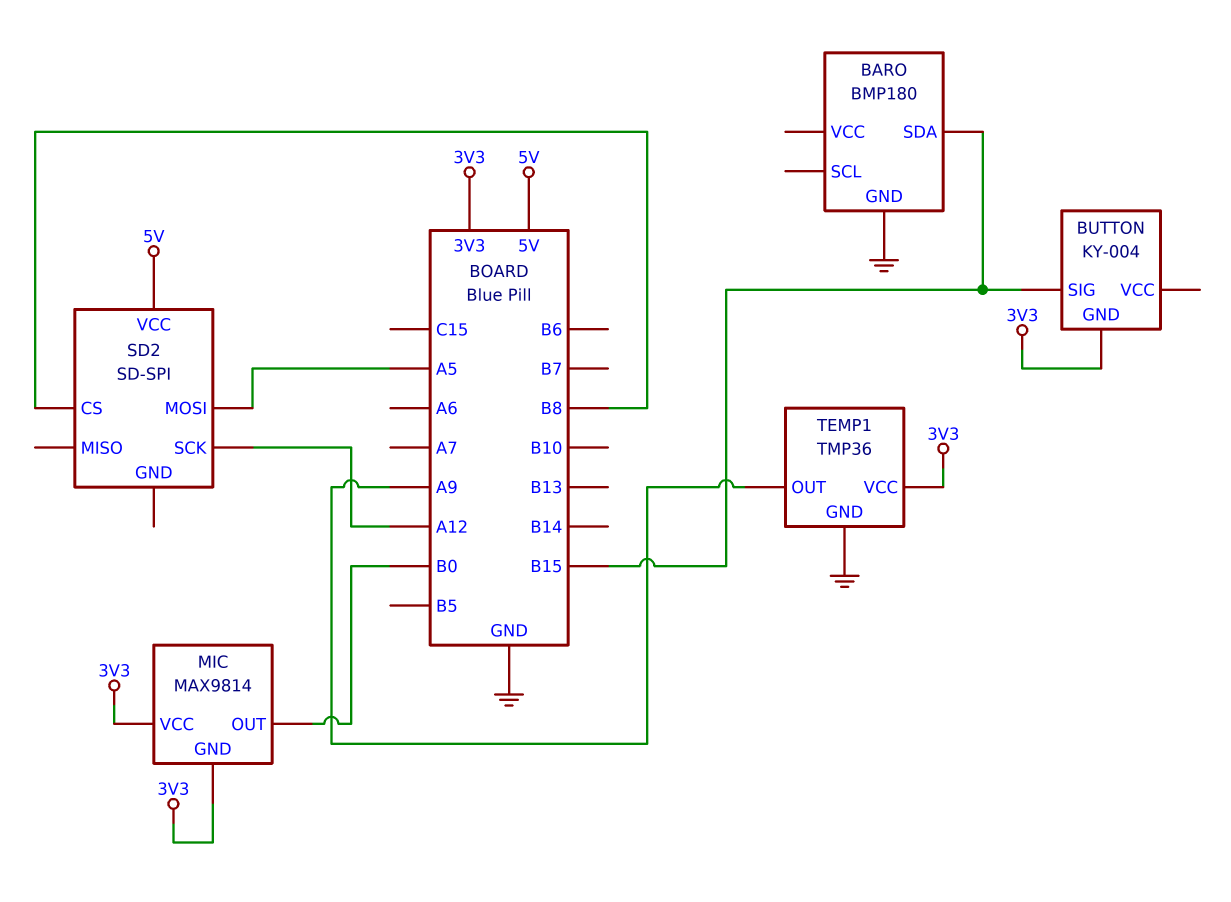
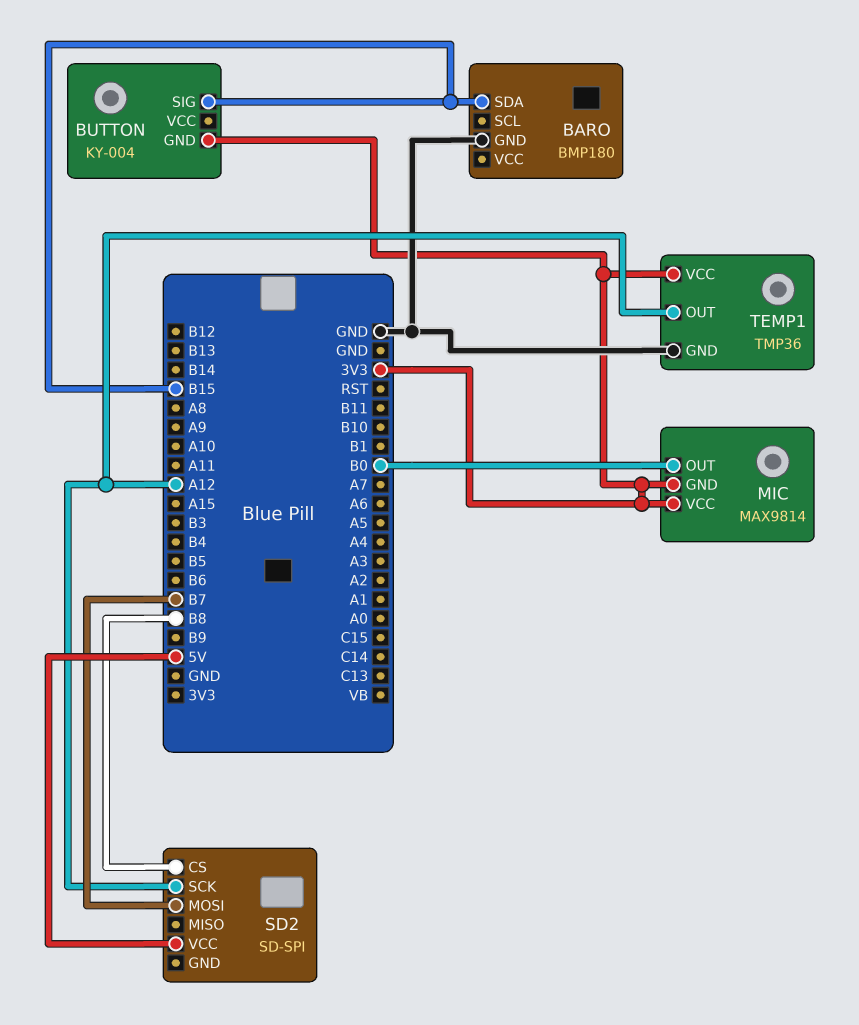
SD2 pin MOSI: A5 -> B7
TEMP1 pin OUT: A9 -> A12

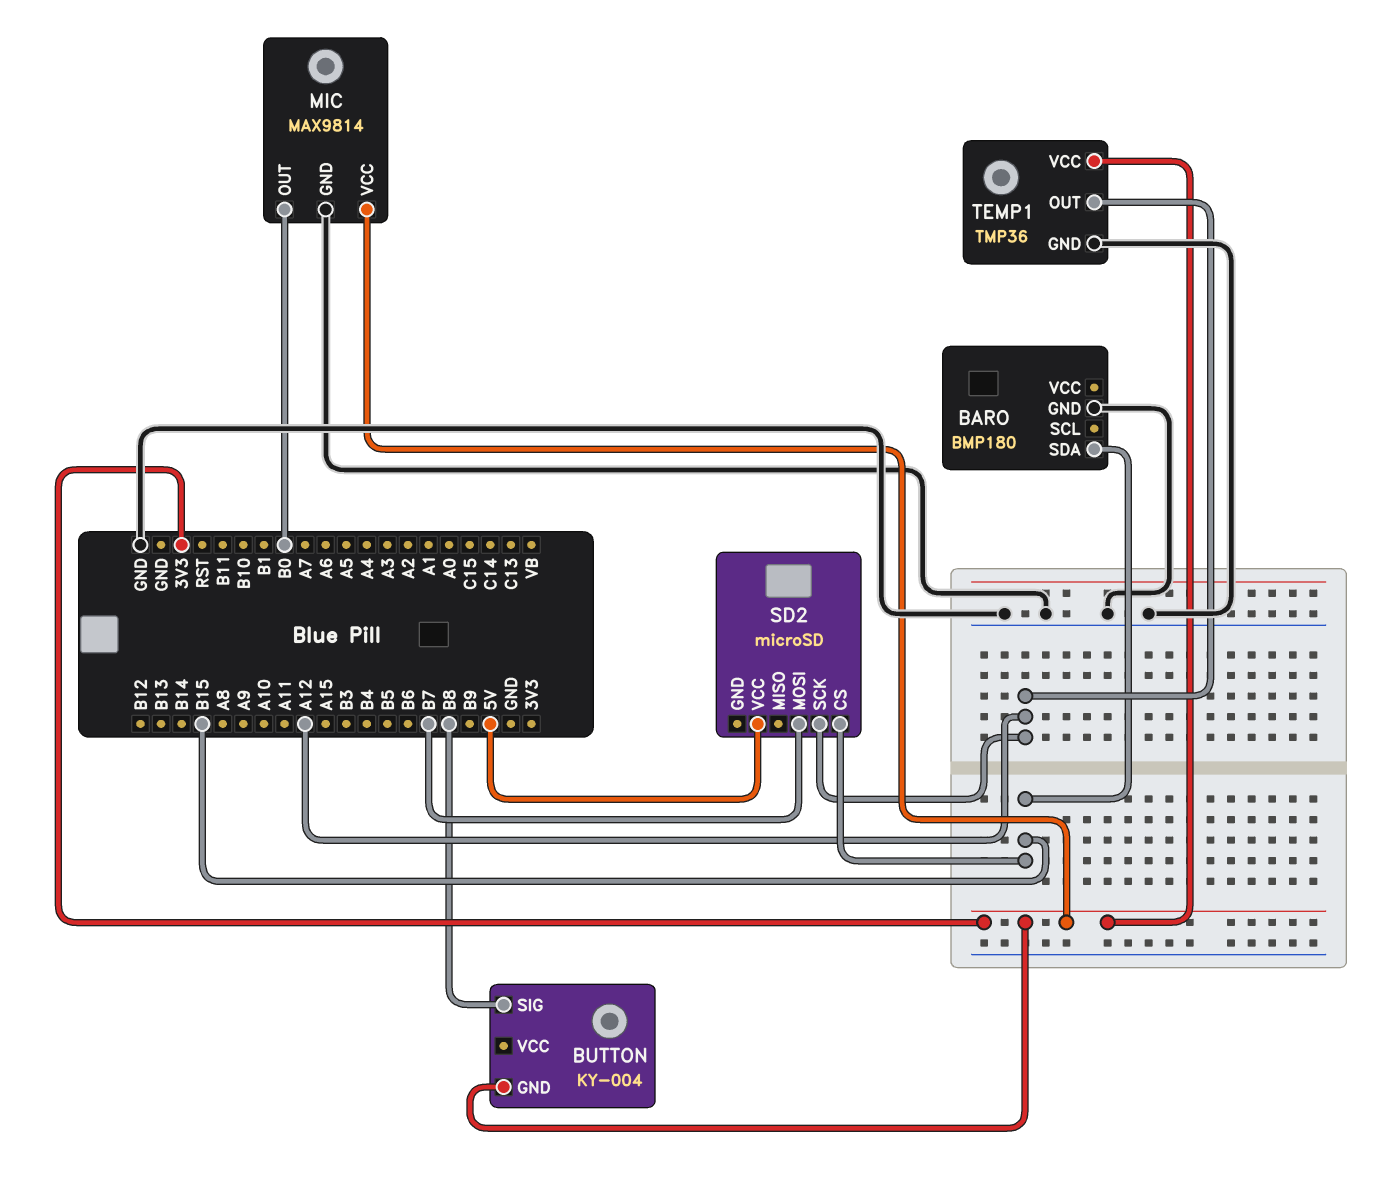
BUTTON pin SIG: B15 -> B8
MIC pin GND: 3V3 -> GND
SD2: SD-SPI -> microSD
SD2 pin CS: B8 -> B15

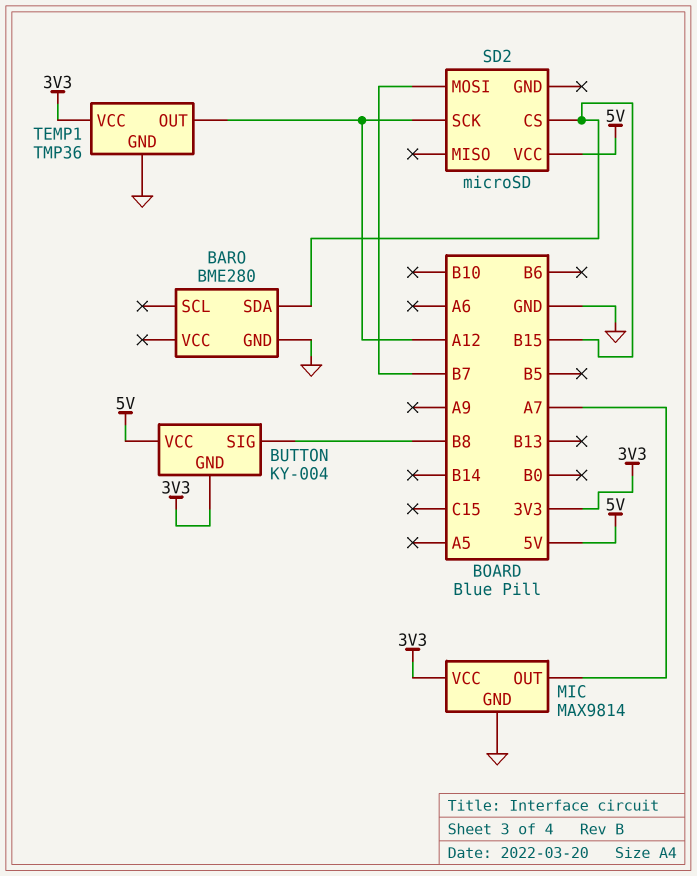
BARO: BMP180 -> BME280
BUTTON pin VCC: none -> 5V
MIC pin OUT: B0 -> A7

